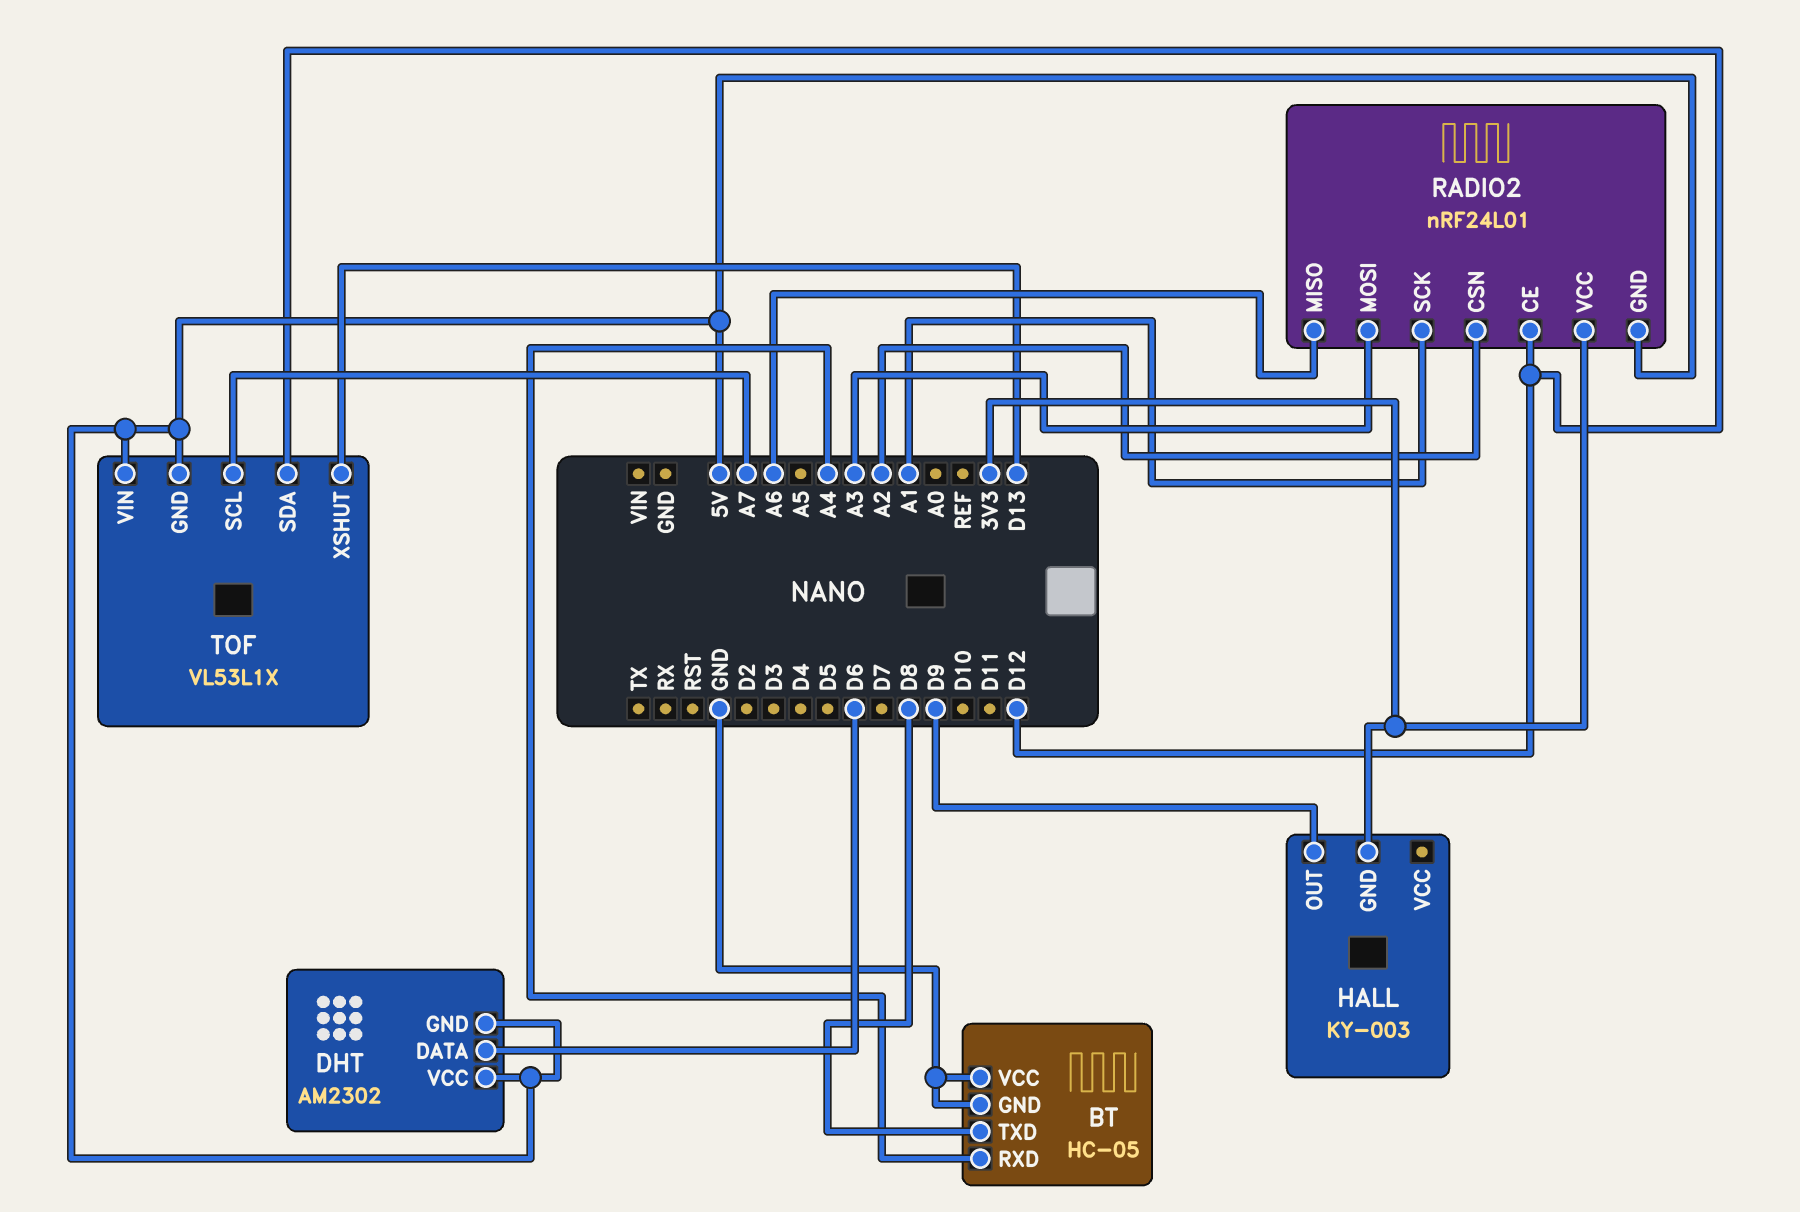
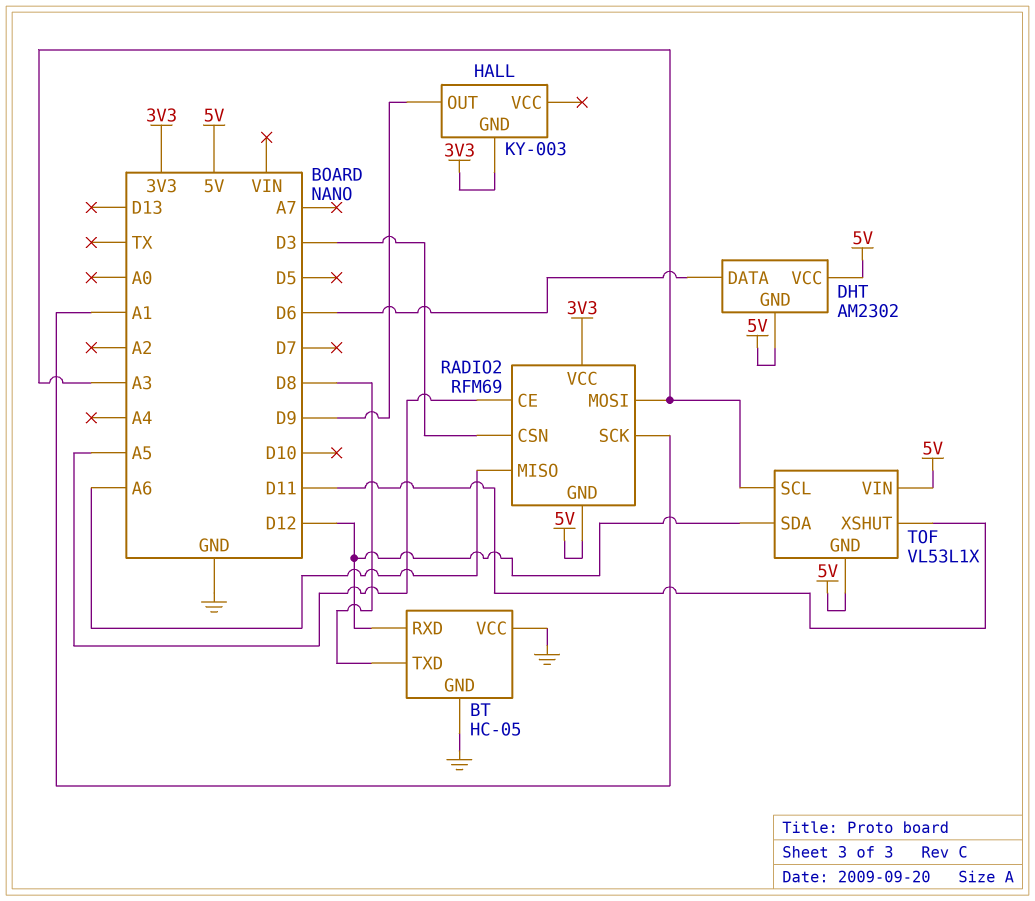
BT pin RXD: A4 -> D12
RADIO2: nRF24L01 -> RFM69
RADIO2 pin CE: D12 -> A5
RADIO2 pin CSN: A2 -> D3
TOF pin SCL: A7 -> A3
TOF pin XSHUT: D13 -> D11

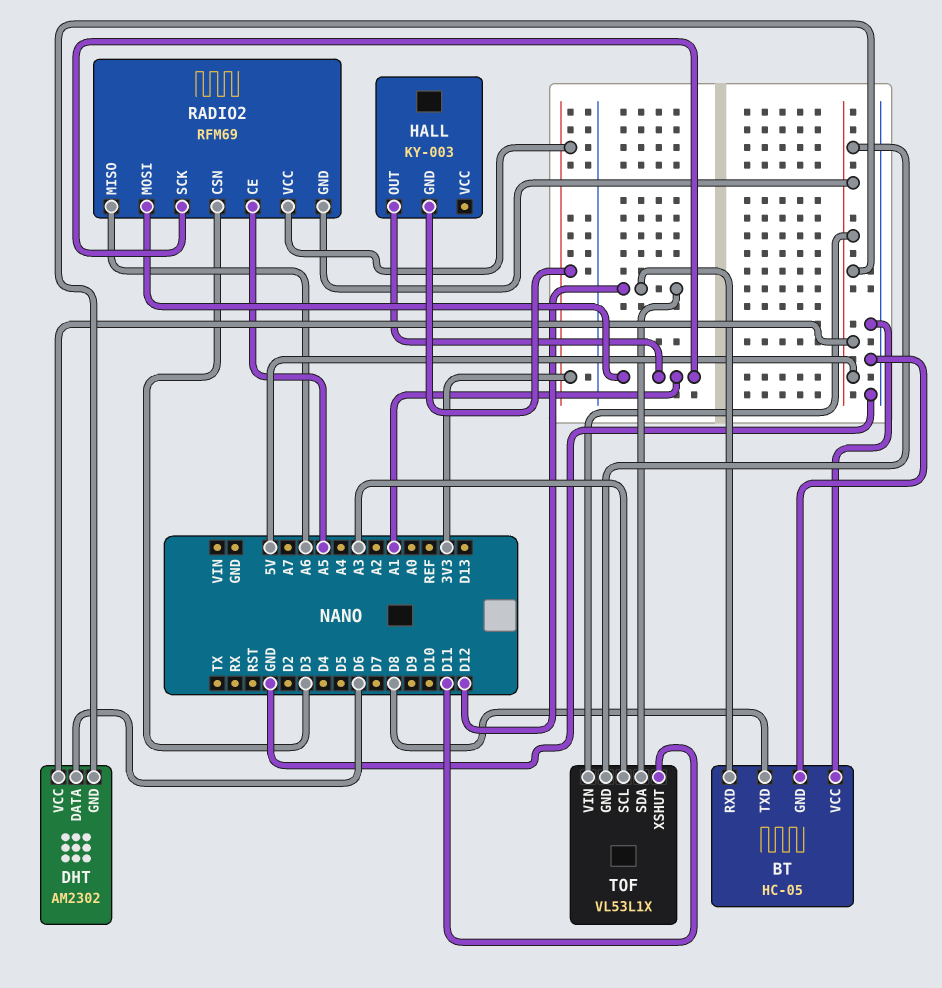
HALL pin OUT: D9 -> A1
RADIO2 pin MOSI: A3 -> A1

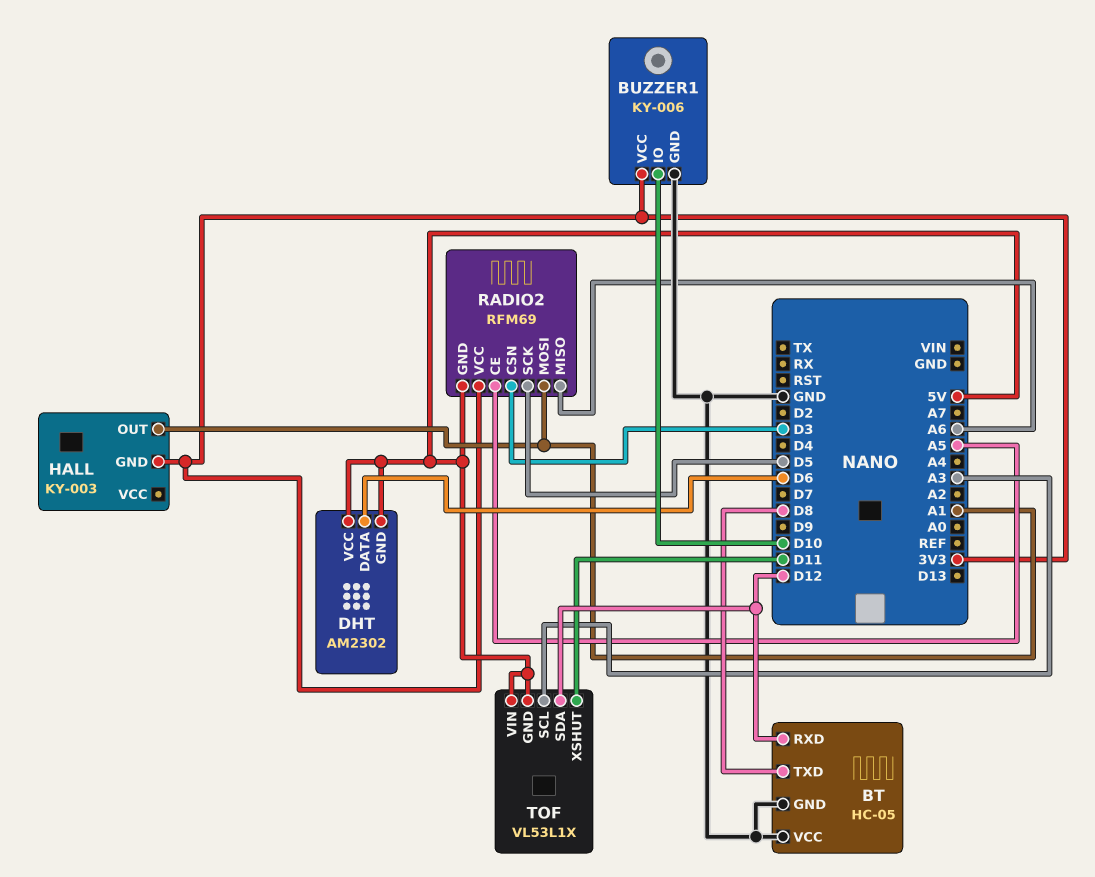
BUZZER1: none -> KY-006
BUZZER1 pin GND: none -> GND
BUZZER1 pin IO: none -> D10
BUZZER1 pin VCC: none -> 3V3
RADIO2 pin SCK: A1 -> D5

